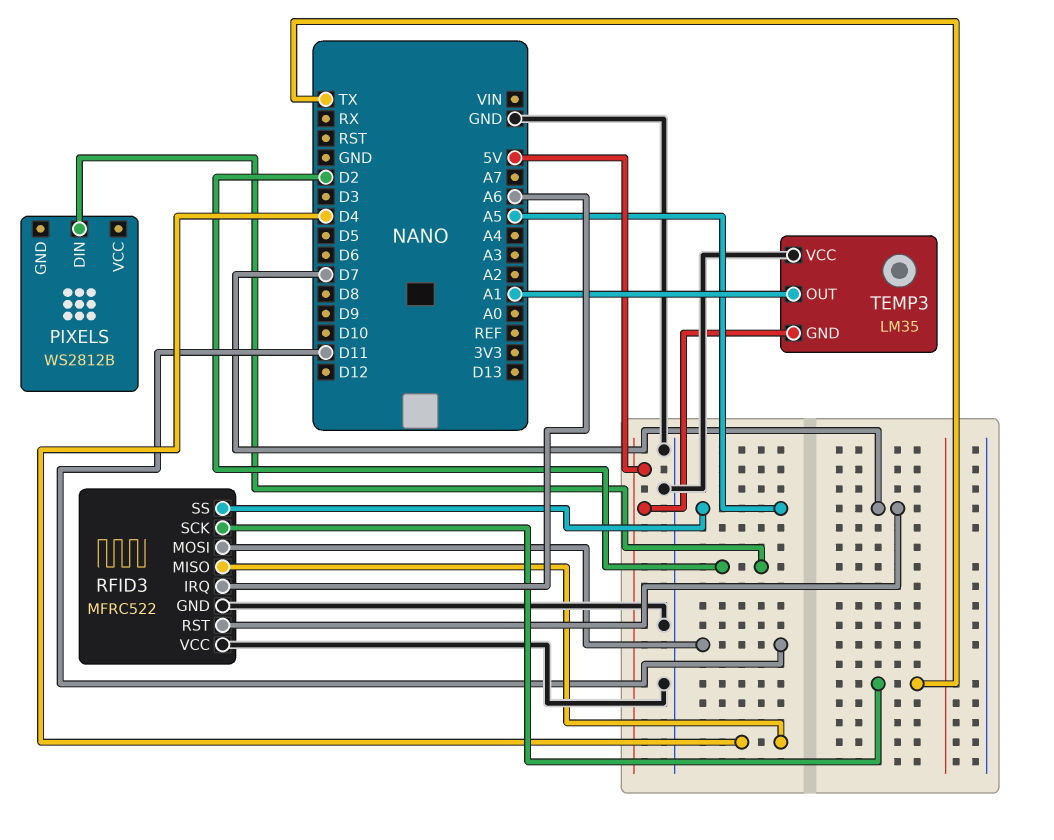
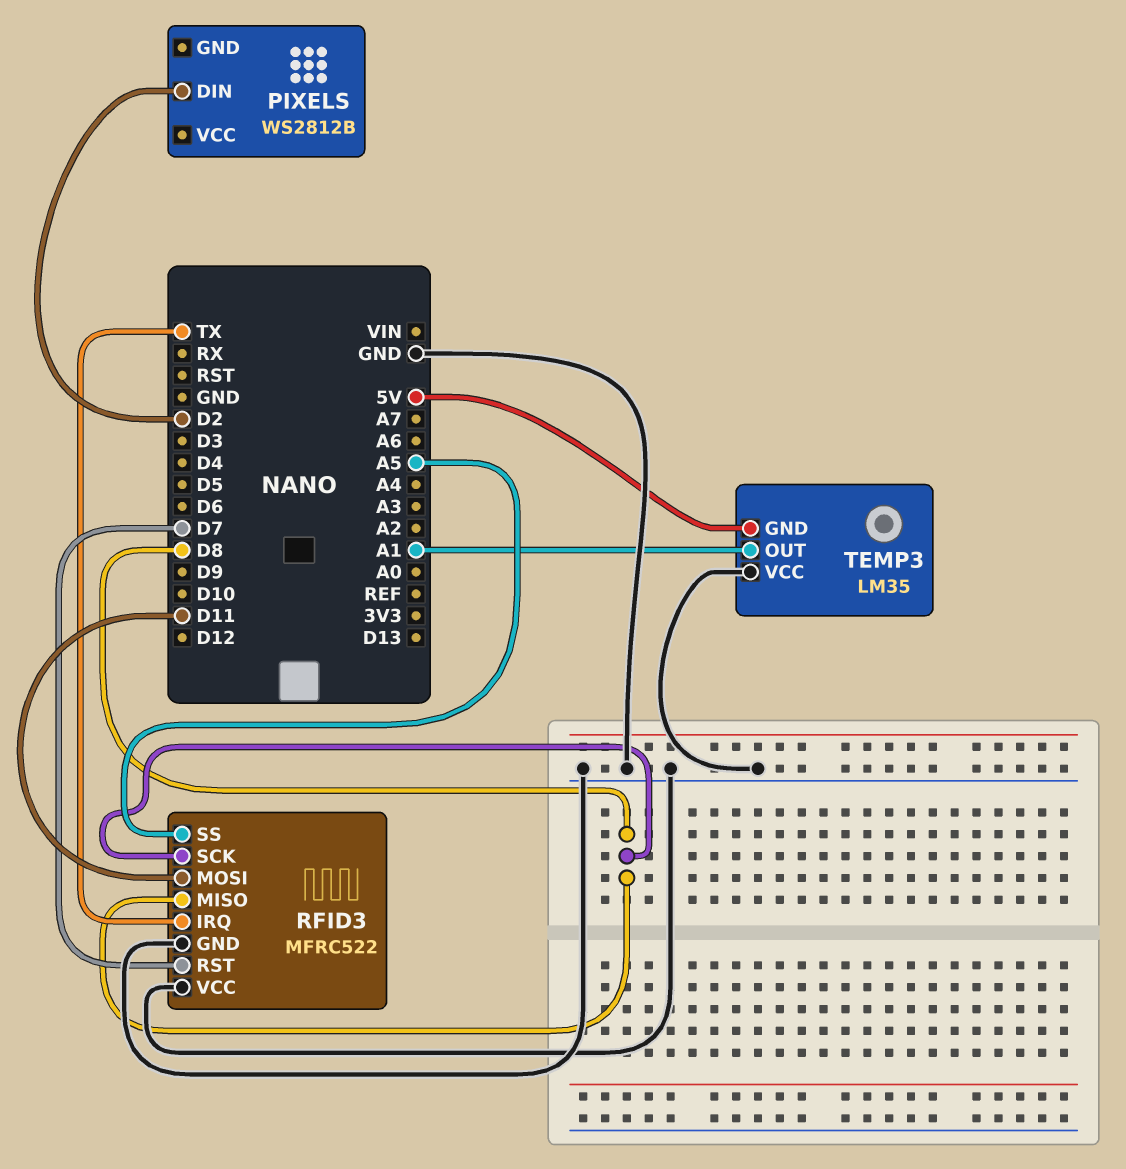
RFID3 pin IRQ: A6 -> TX
RFID3 pin MISO: D4 -> D8
RFID3 pin SCK: TX -> D8

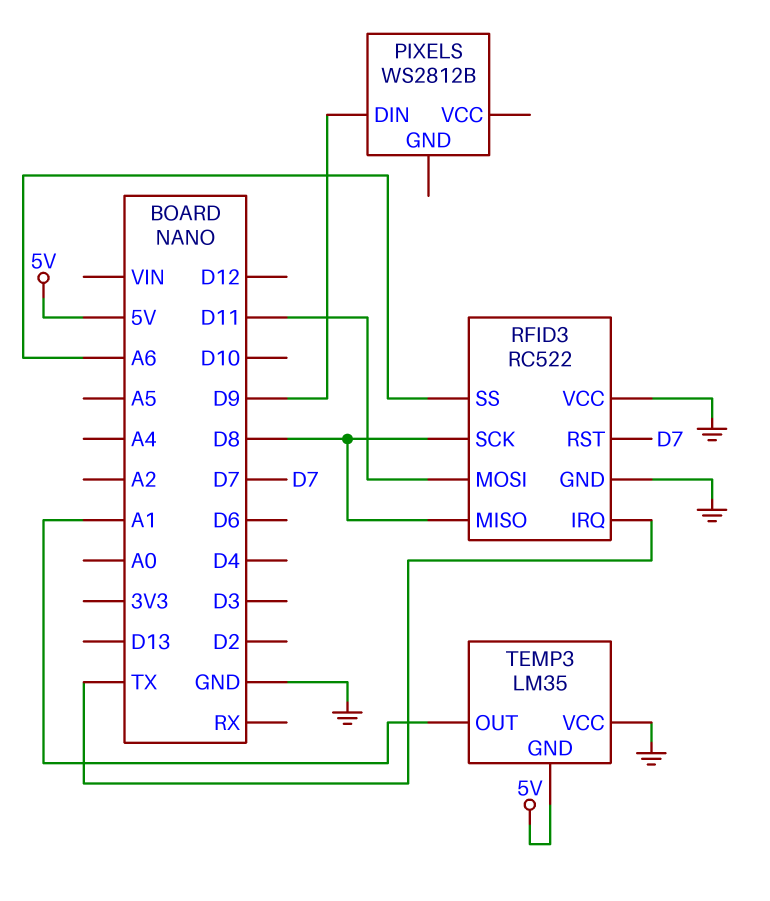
PIXELS pin DIN: D2 -> D9
RFID3: MFRC522 -> RC522
RFID3 pin SS: A5 -> A6

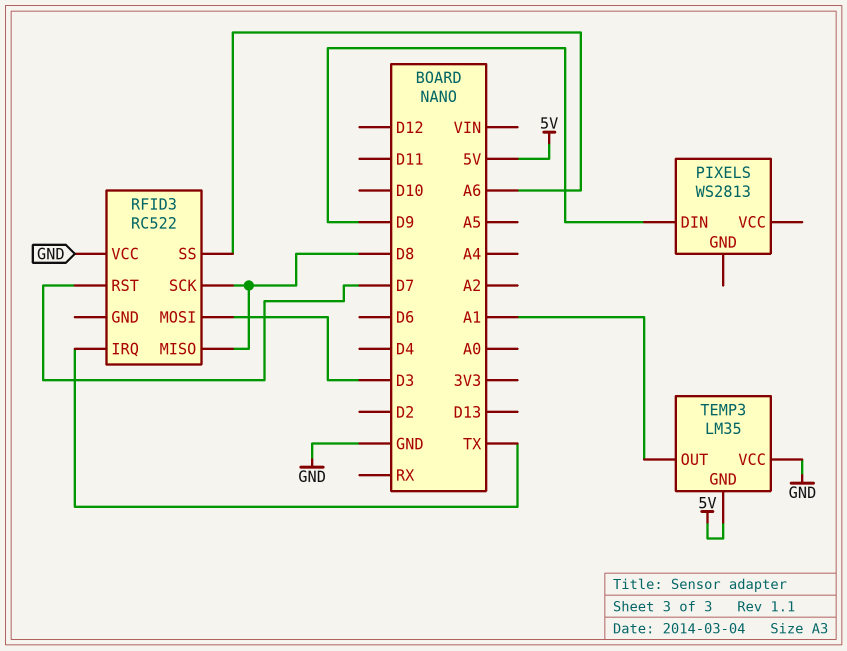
PIXELS: WS2812B -> WS2813
RFID3 pin GND: GND -> none
RFID3 pin MOSI: D11 -> D3

